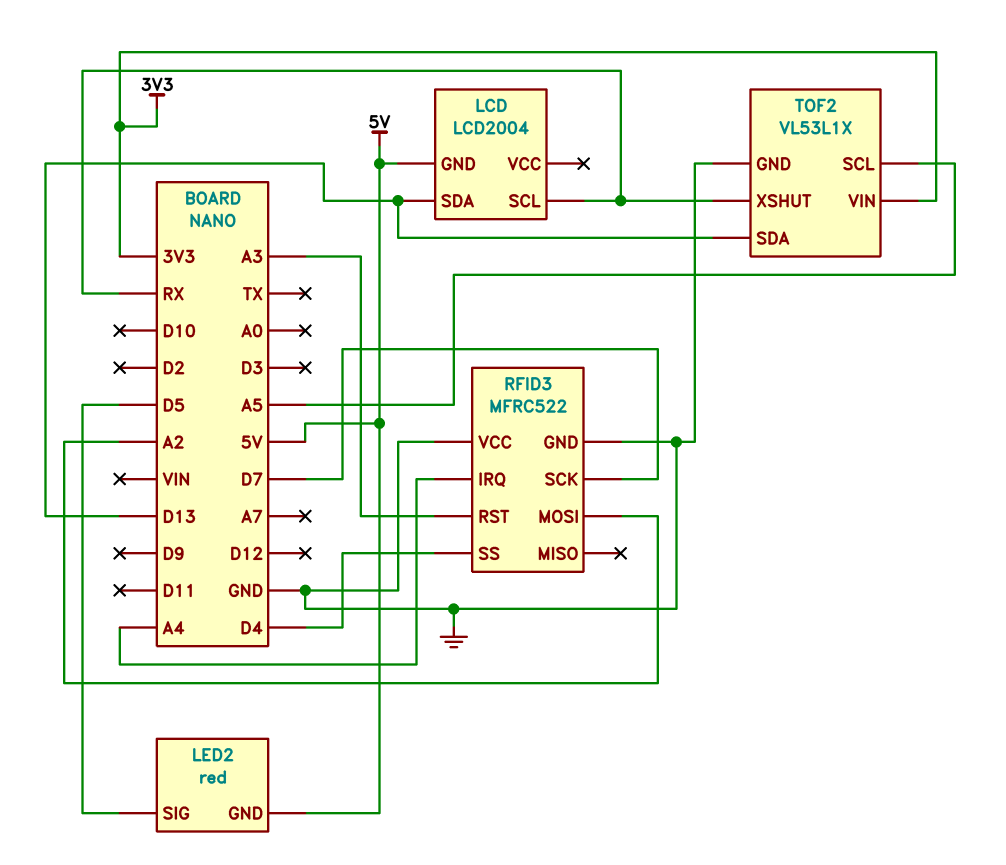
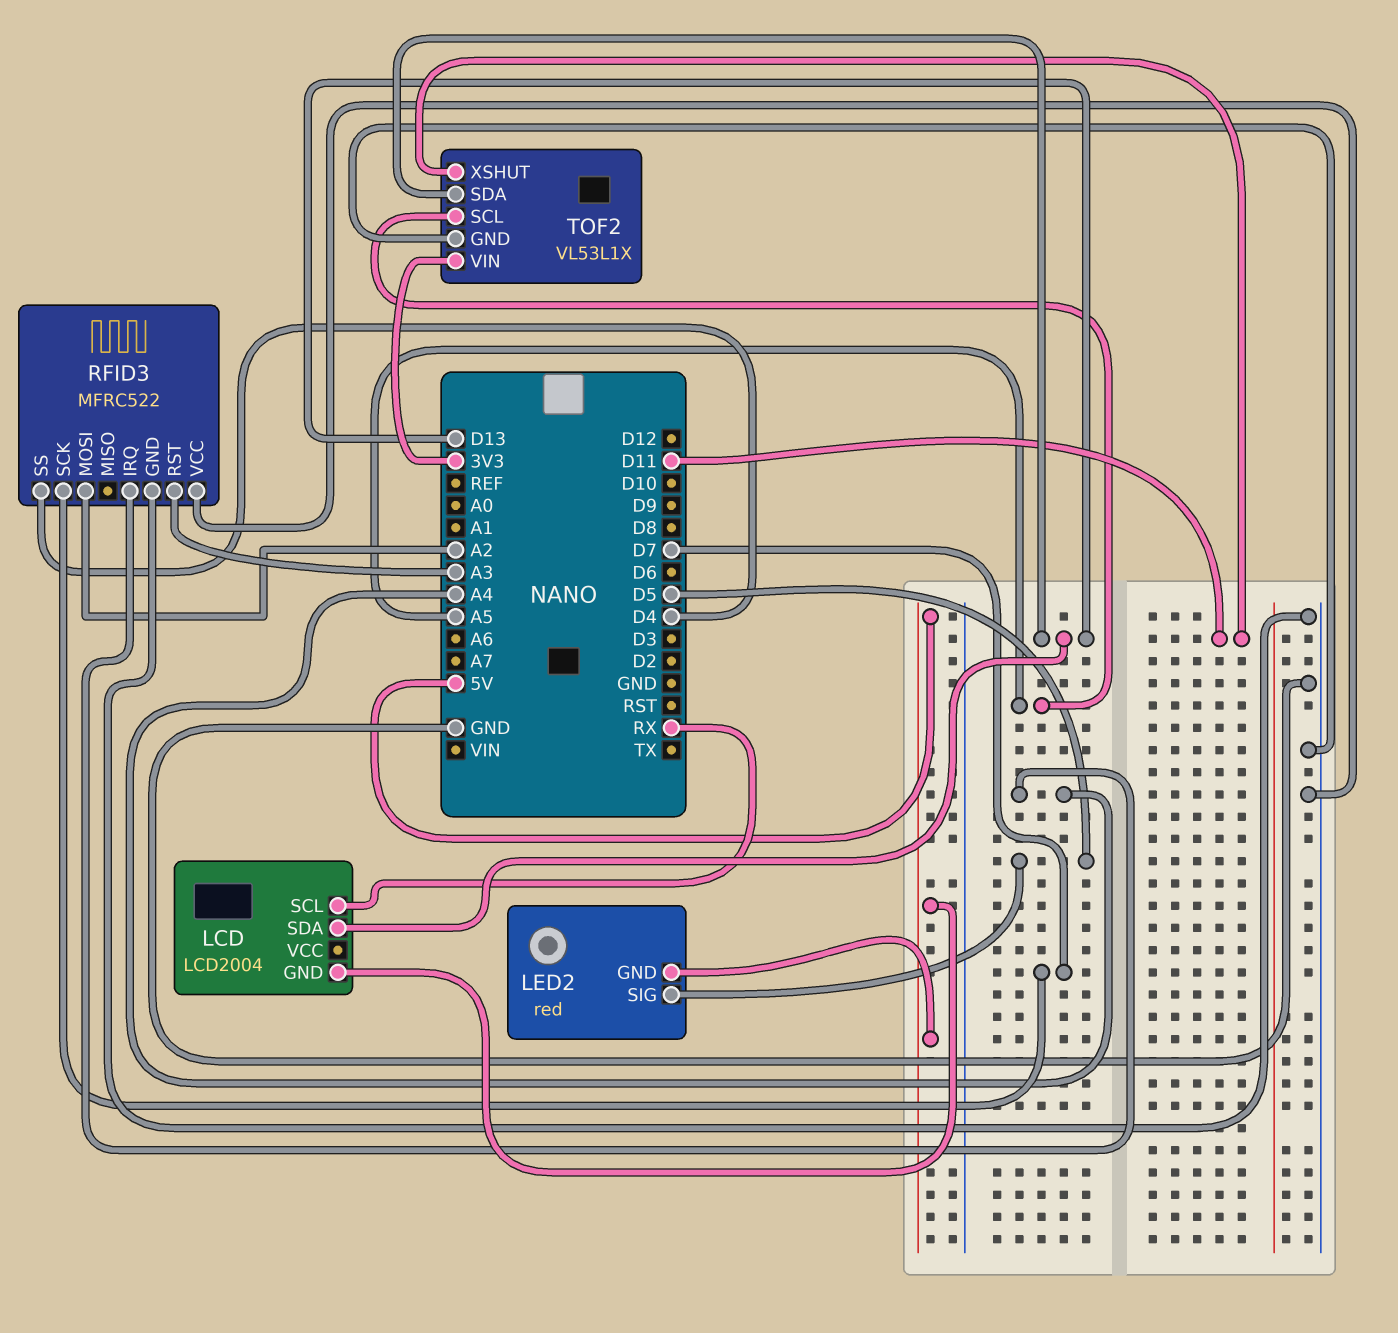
TOF2 pin XSHUT: RX -> D11

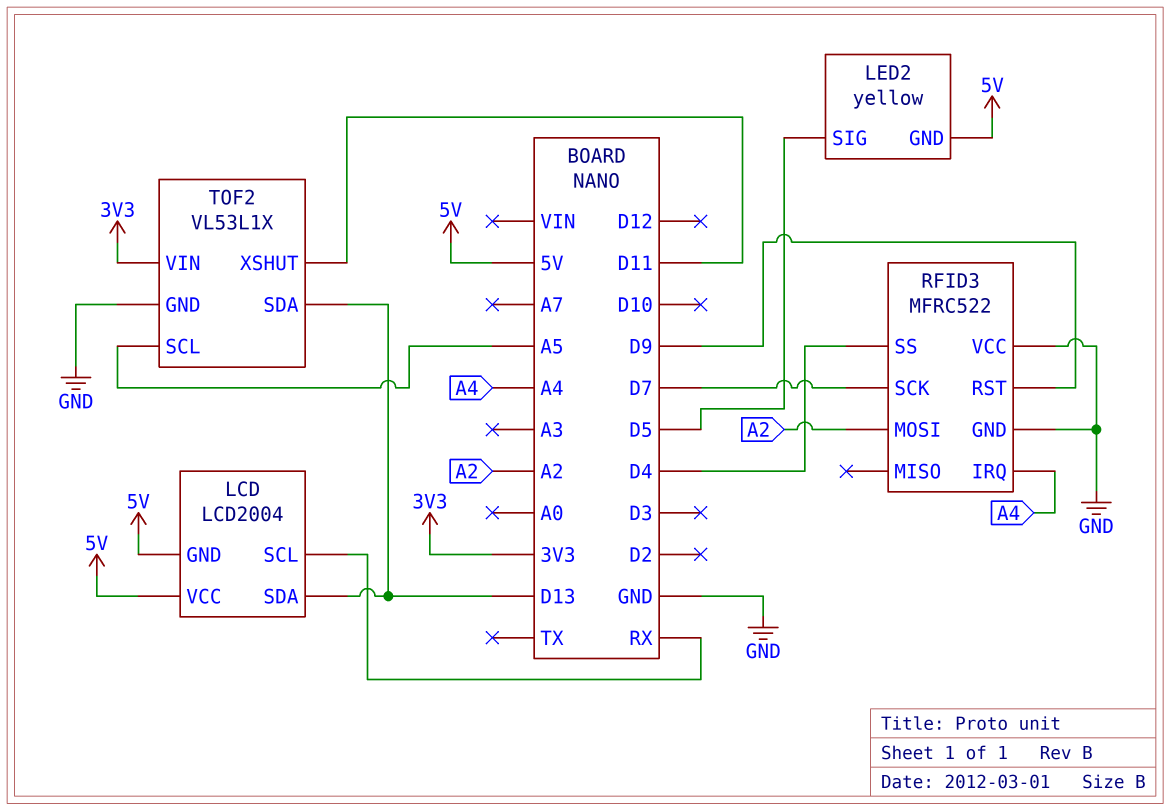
LCD pin VCC: none -> 5V
LED2: red -> yellow
RFID3 pin RST: A3 -> D9

